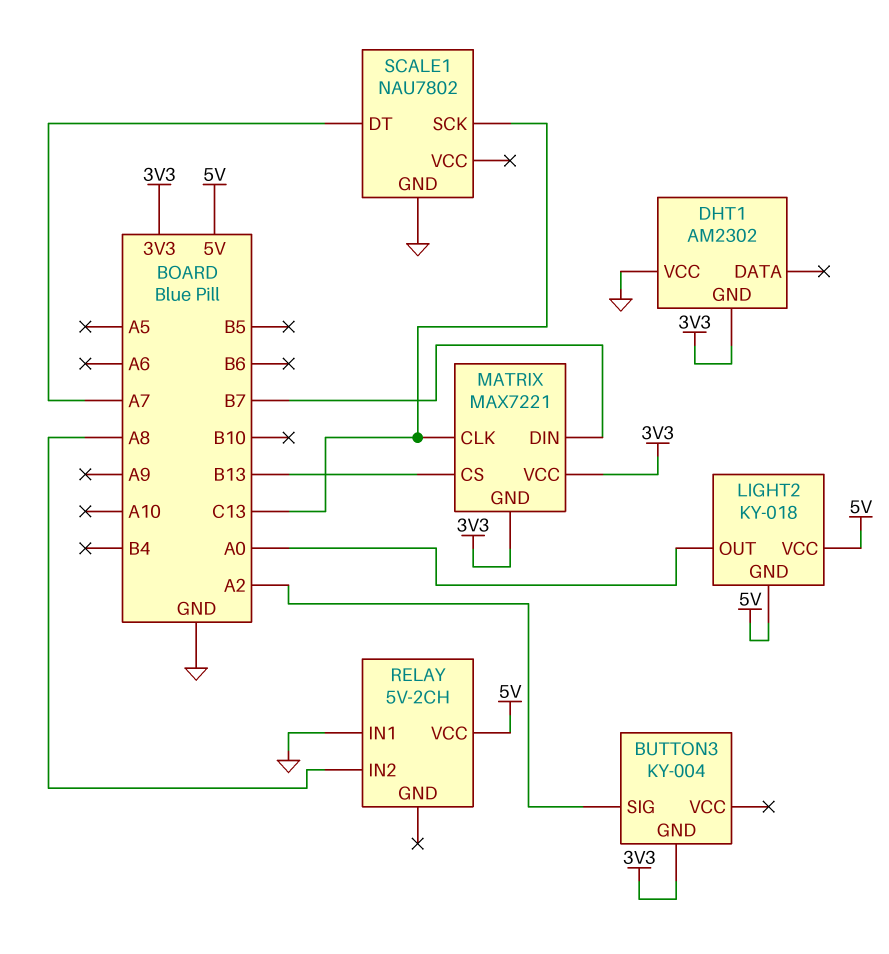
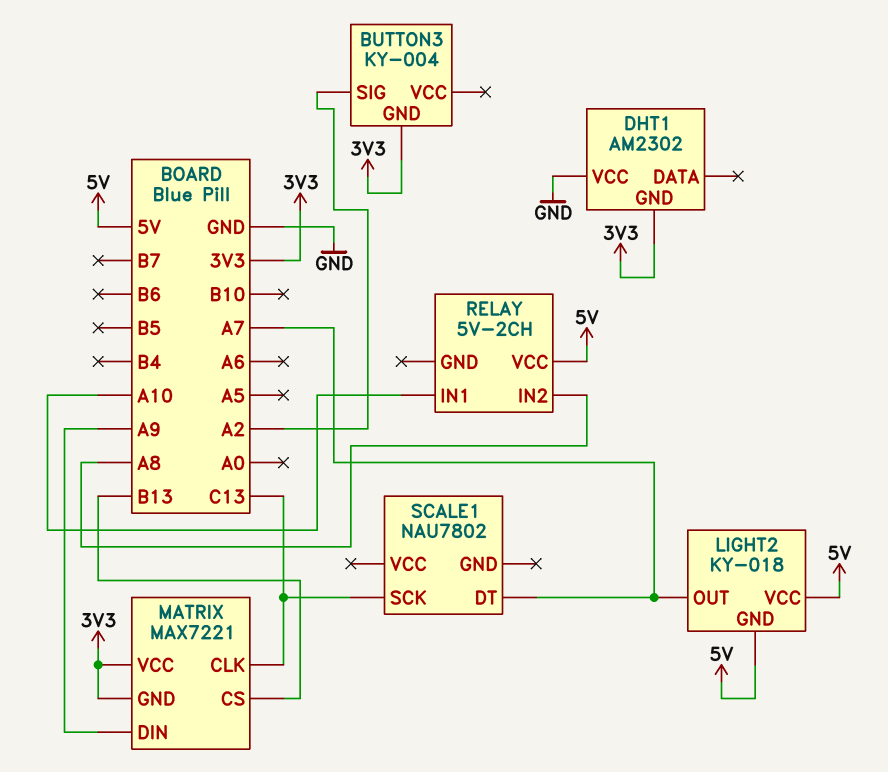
LIGHT2 pin OUT: A0 -> A7
MATRIX pin DIN: B7 -> A9
RELAY pin IN1: GND -> A10
SCALE1 pin GND: GND -> none

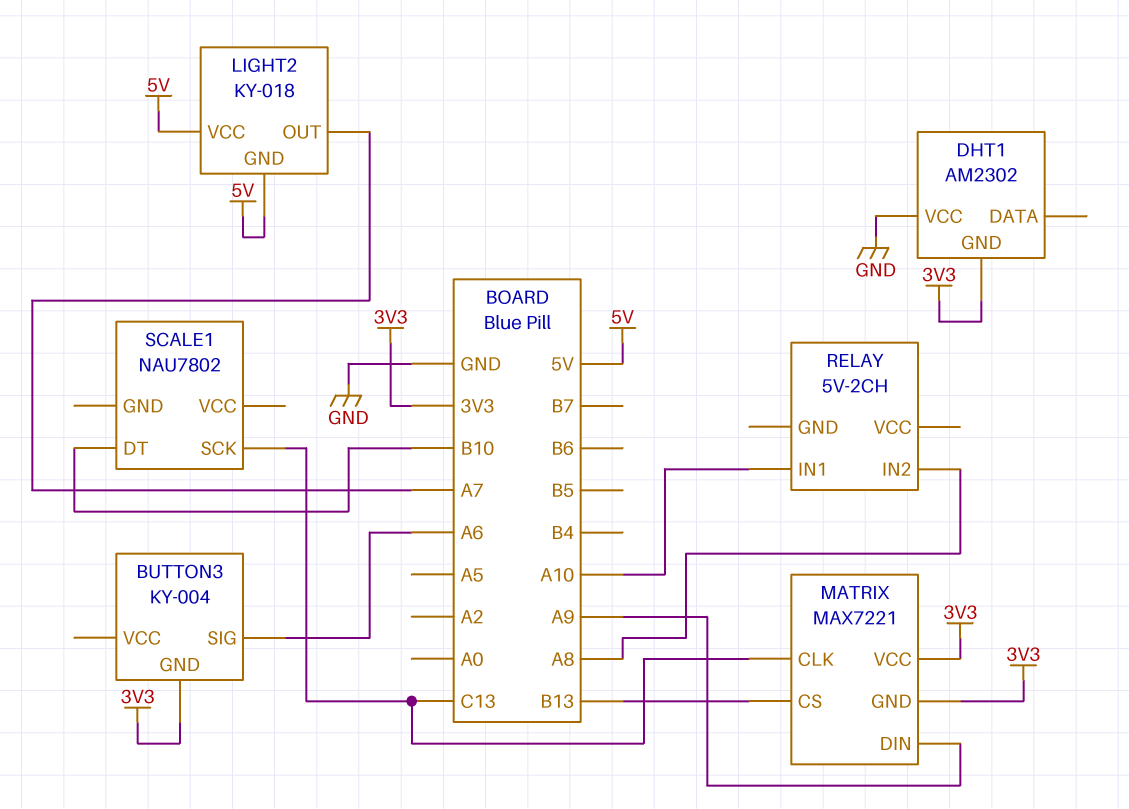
BUTTON3 pin SIG: A2 -> A6
RELAY pin VCC: 5V -> none
SCALE1 pin DT: A7 -> B10

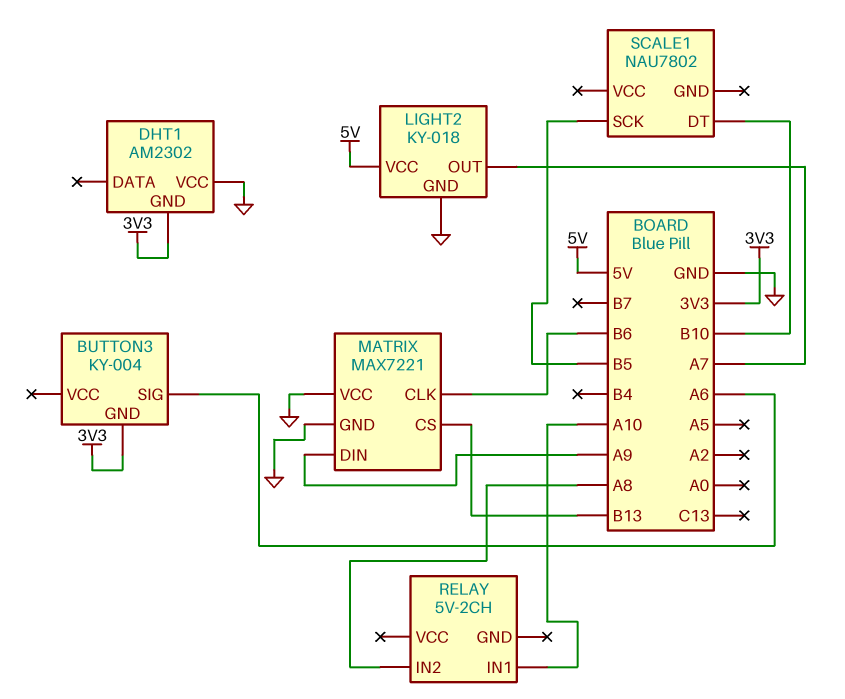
LIGHT2 pin GND: 5V -> GND
MATRIX pin CLK: C13 -> B6
MATRIX pin GND: 3V3 -> GND
MATRIX pin VCC: 3V3 -> GND
SCALE1 pin SCK: C13 -> B5

